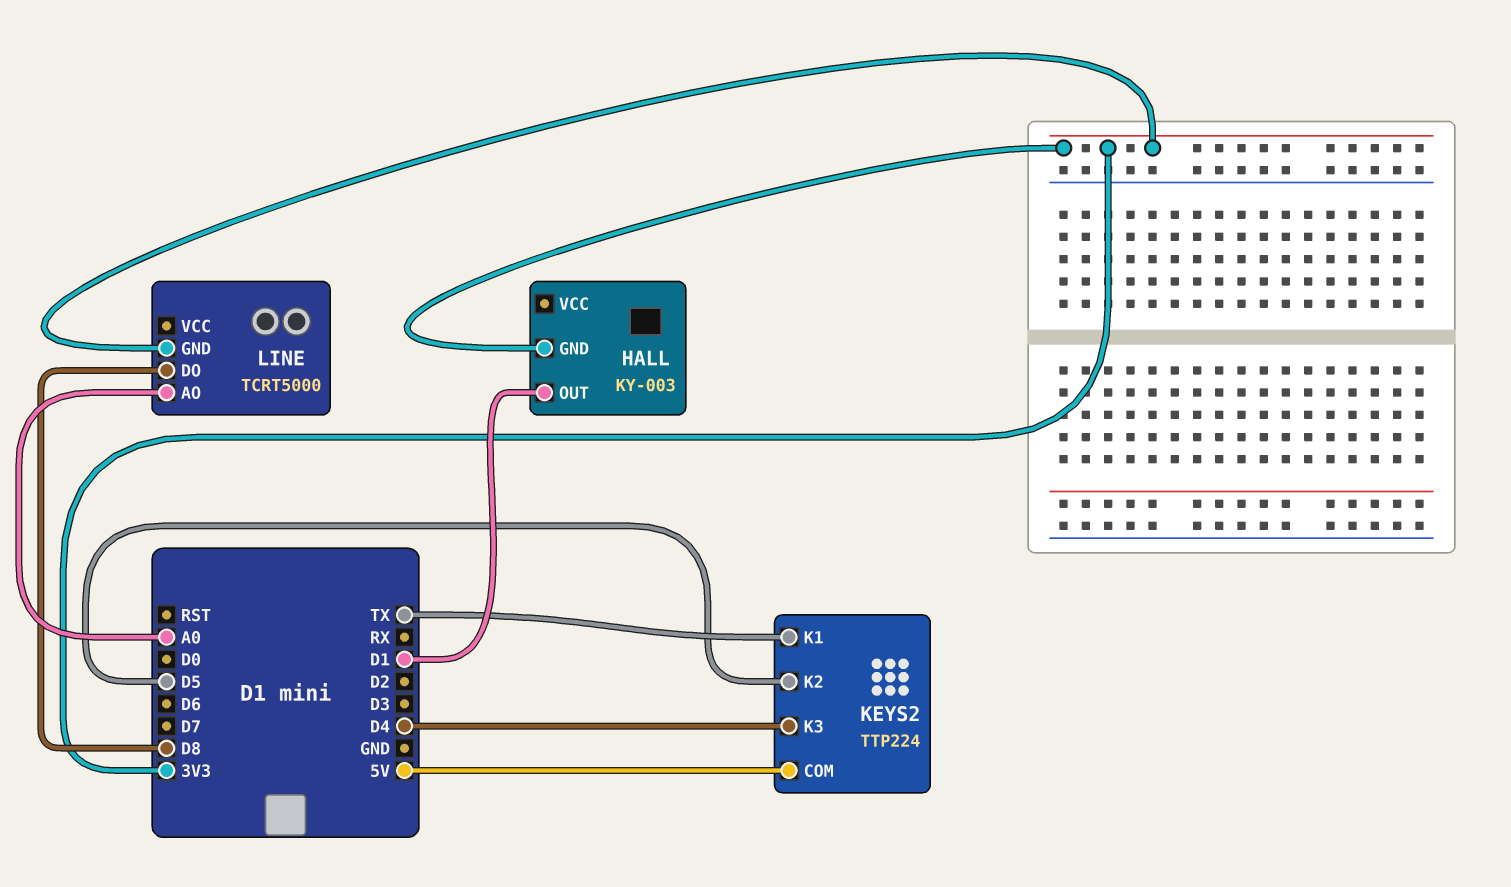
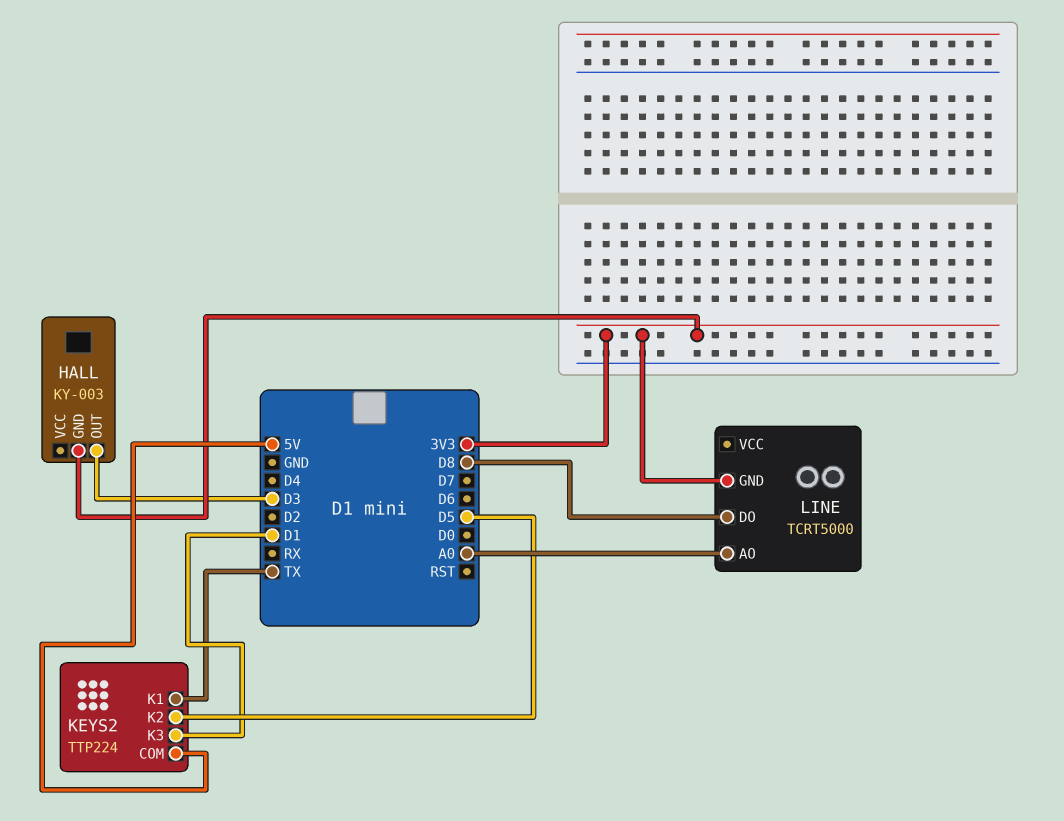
HALL pin OUT: D1 -> D3
KEYS2 pin K3: D4 -> D1

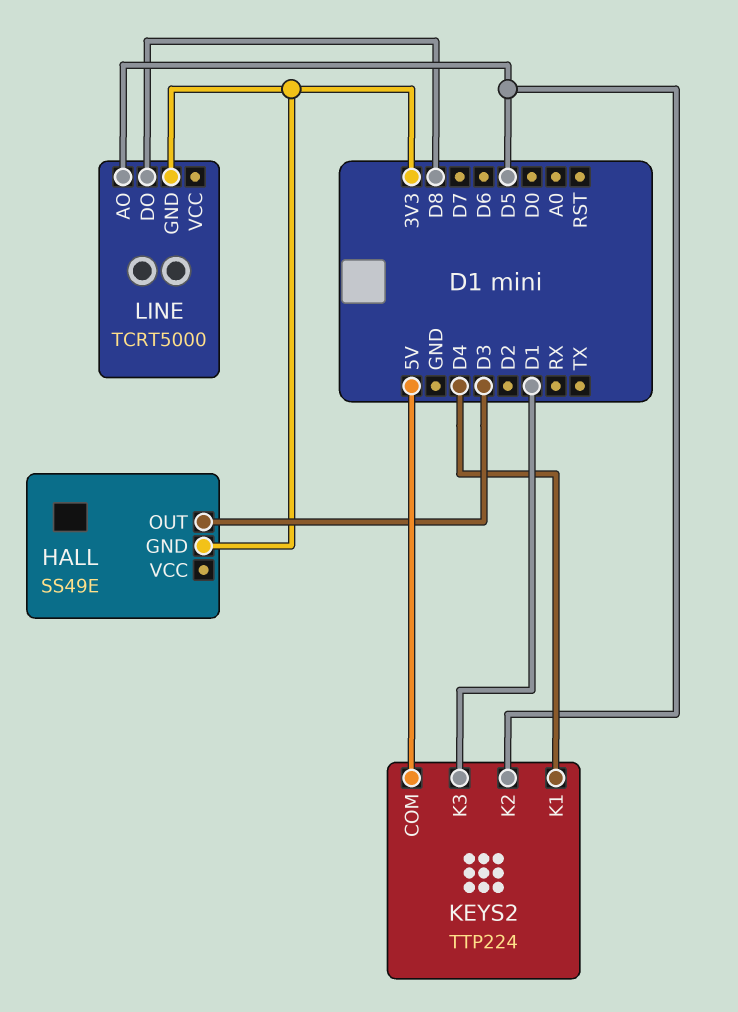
HALL: KY-003 -> SS49E
KEYS2 pin K1: TX -> D4
LINE pin AO: A0 -> D5

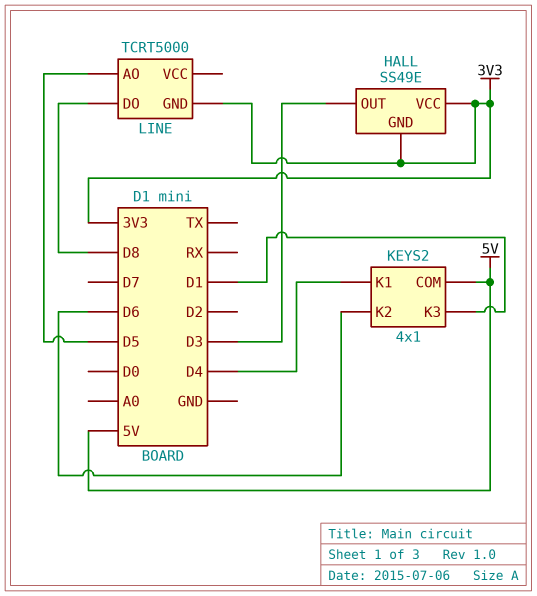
HALL pin VCC: none -> 3V3
KEYS2: TTP224 -> 4x1
KEYS2 pin K2: D5 -> D6

